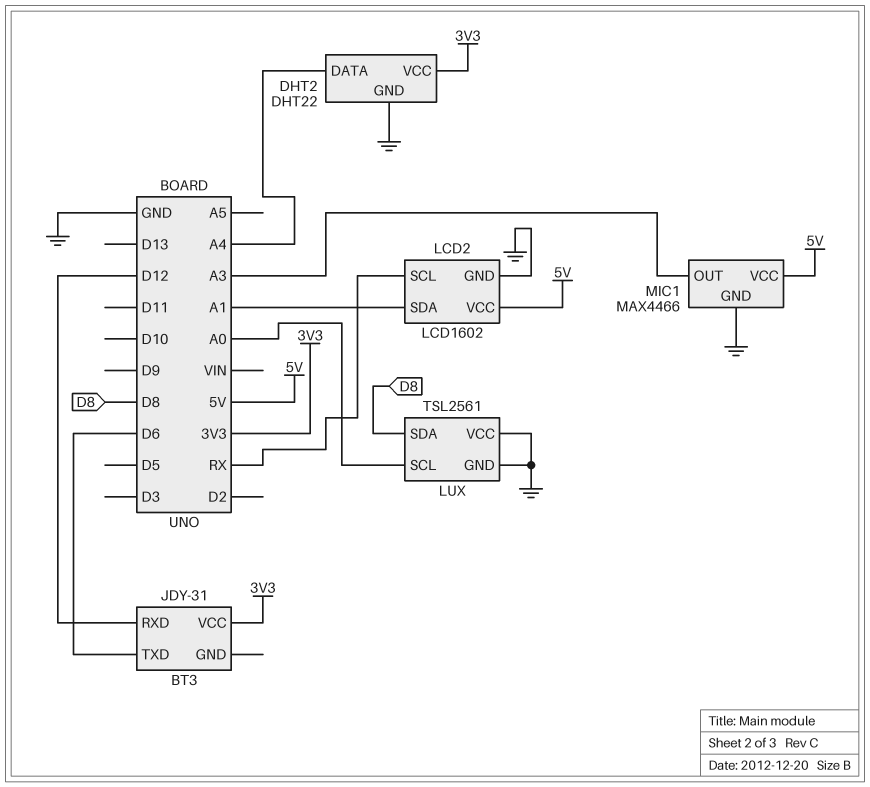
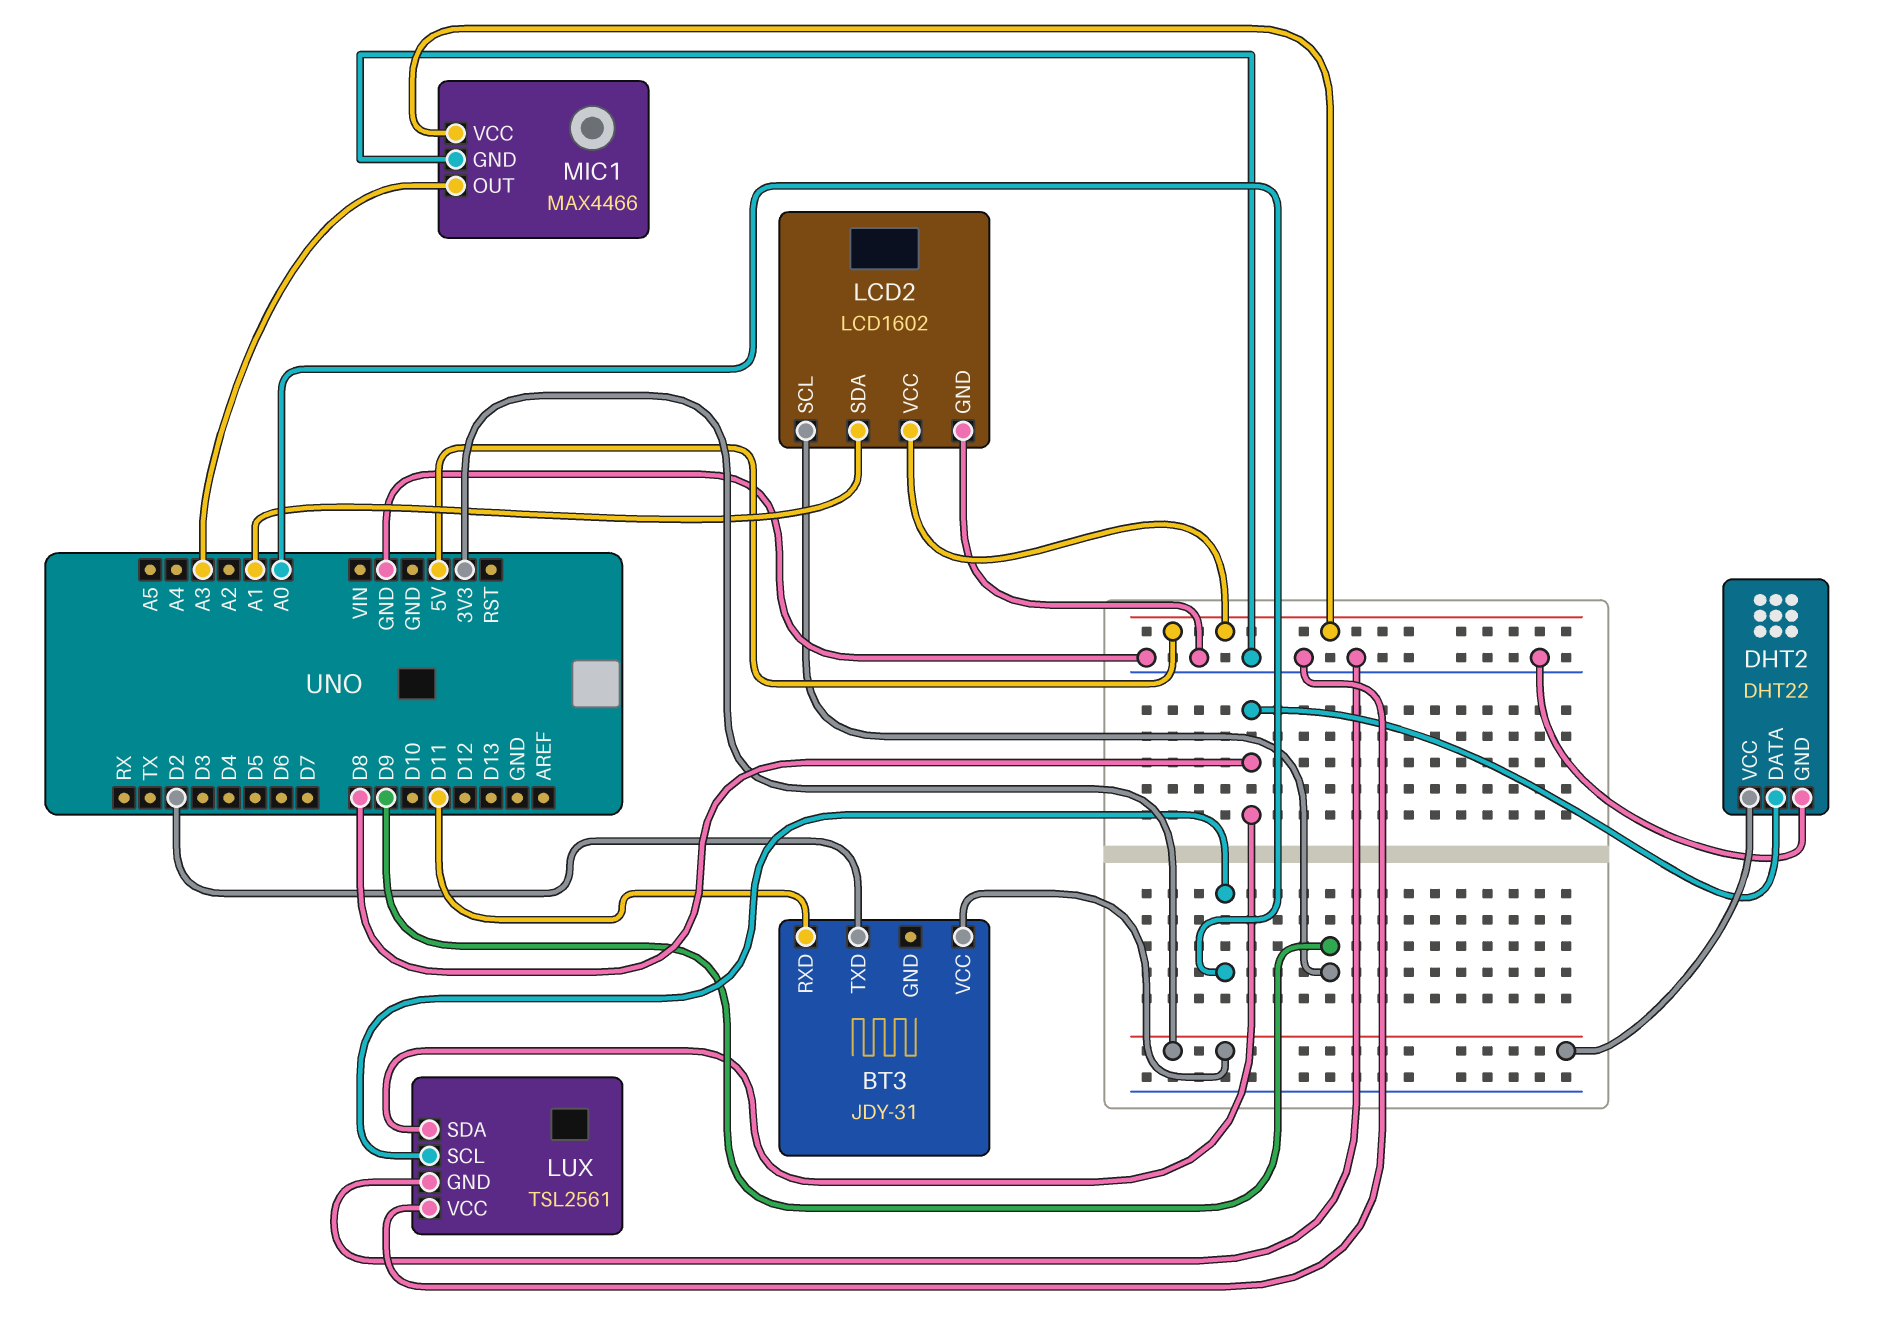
BT3 pin RXD: D12 -> D11
BT3 pin TXD: D6 -> D2
DHT2 pin DATA: A4 -> D8
LCD2 pin SCL: RX -> D9

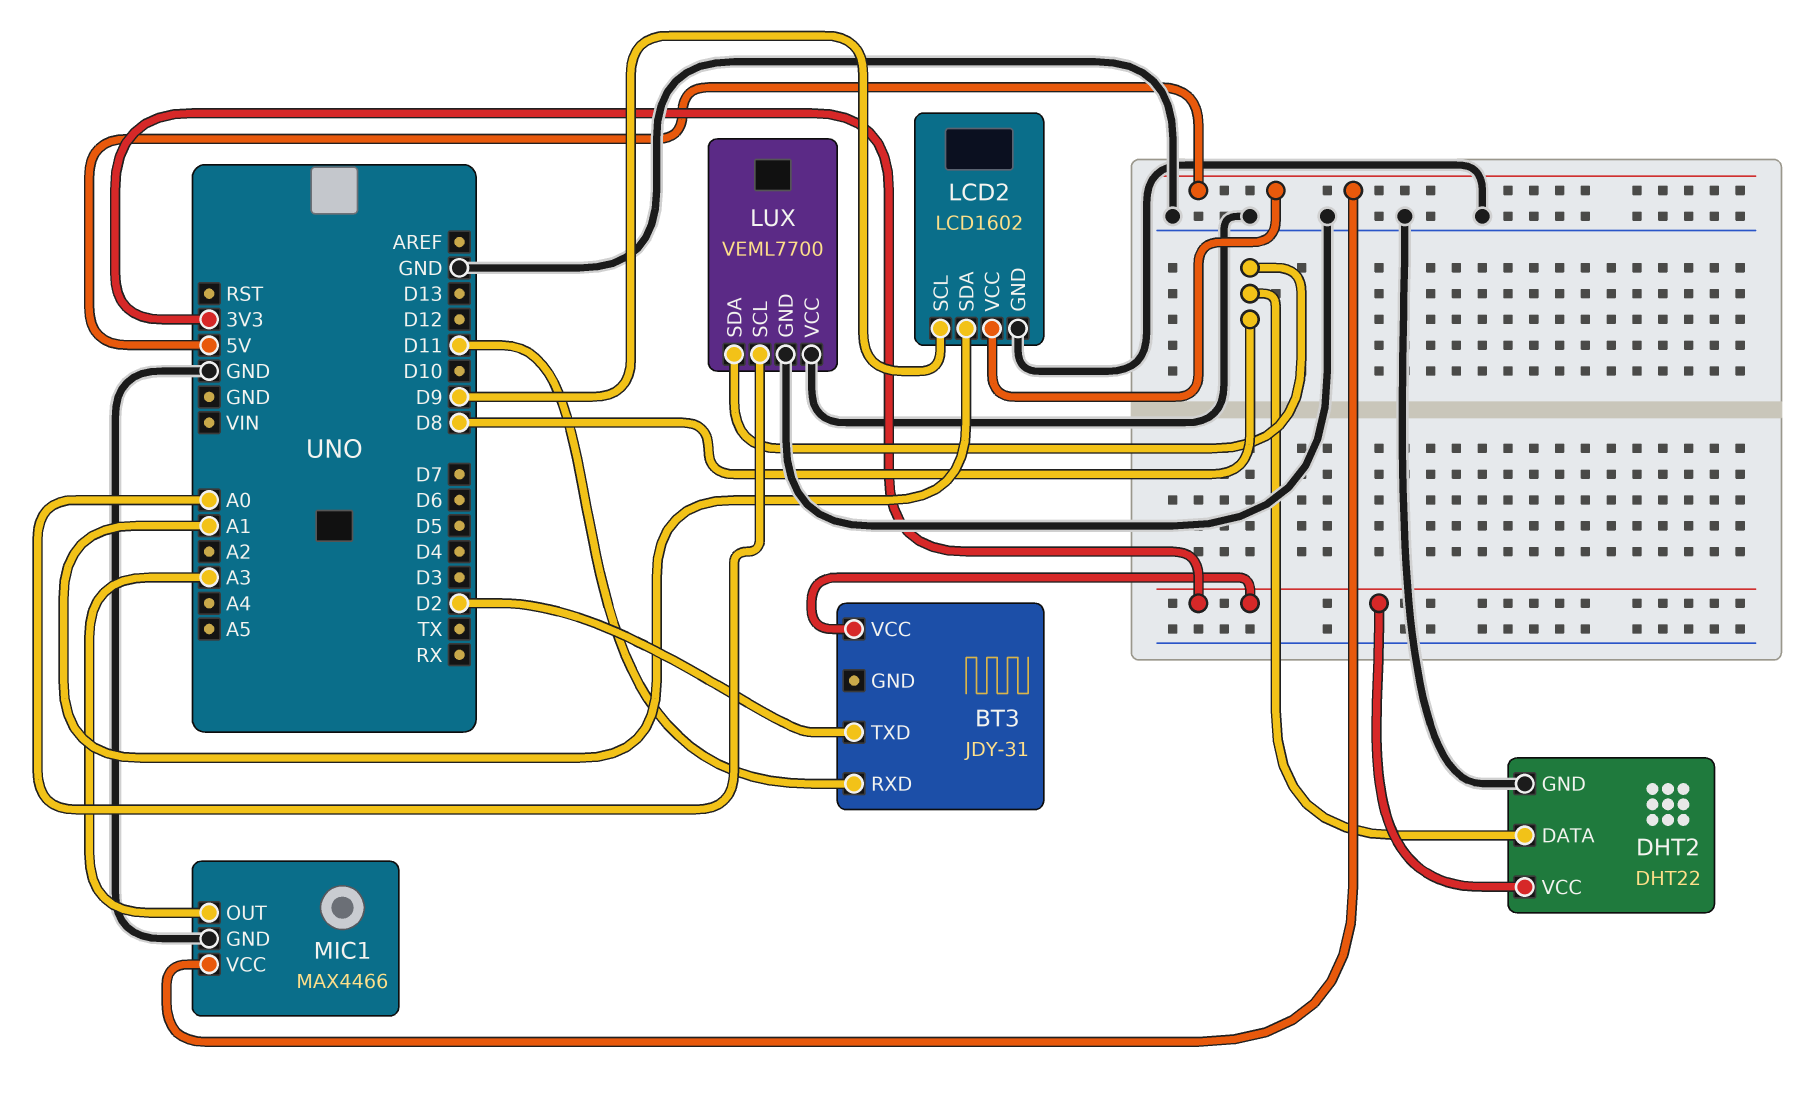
LUX: TSL2561 -> VEML7700

